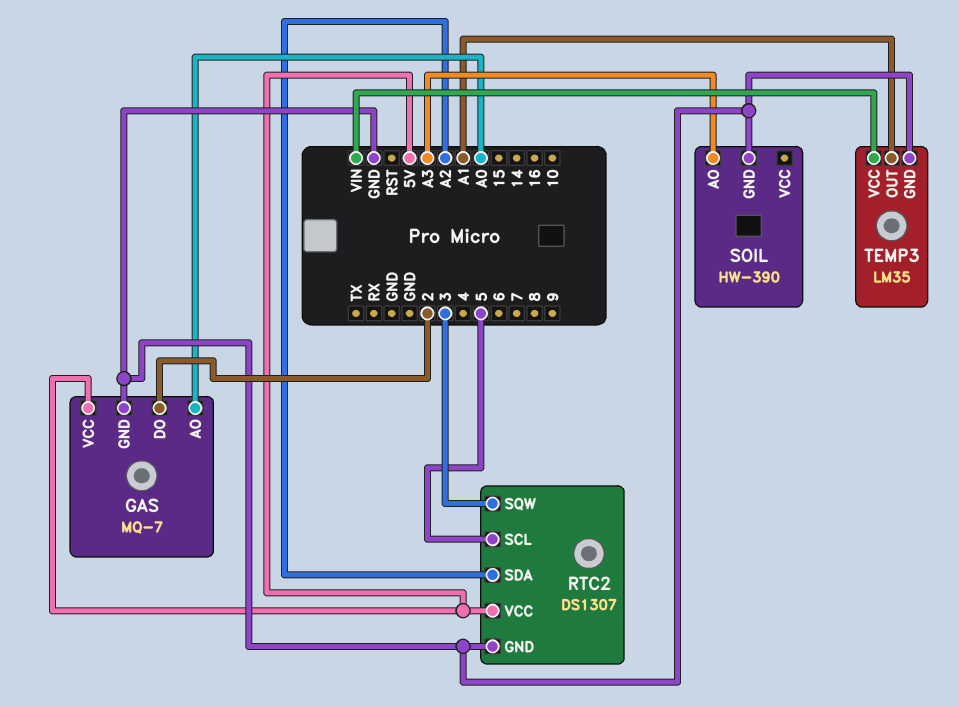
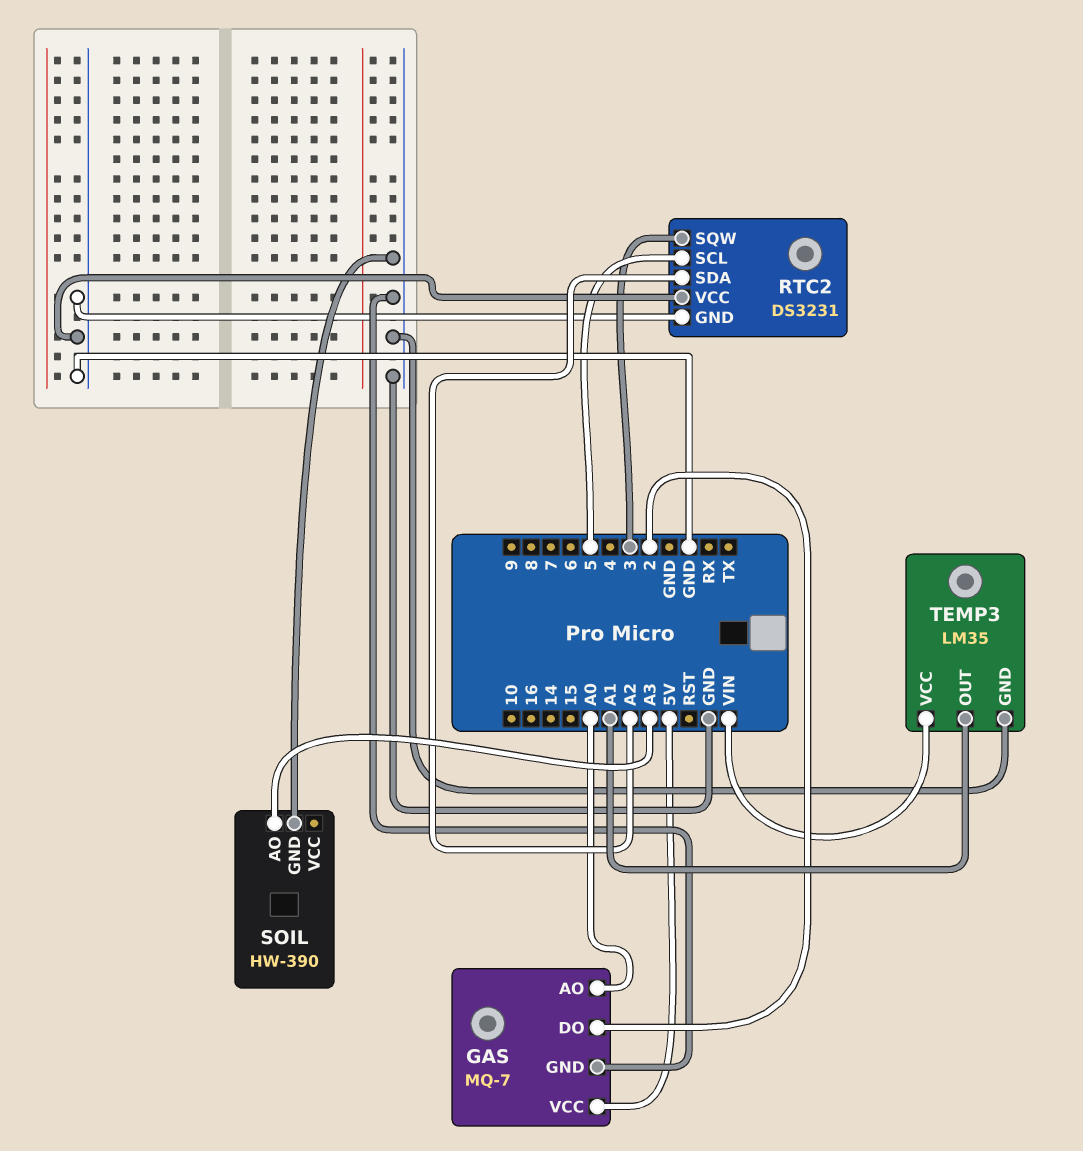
RTC2: DS1307 -> DS3231
RTC2 pin VCC: 5V -> GND

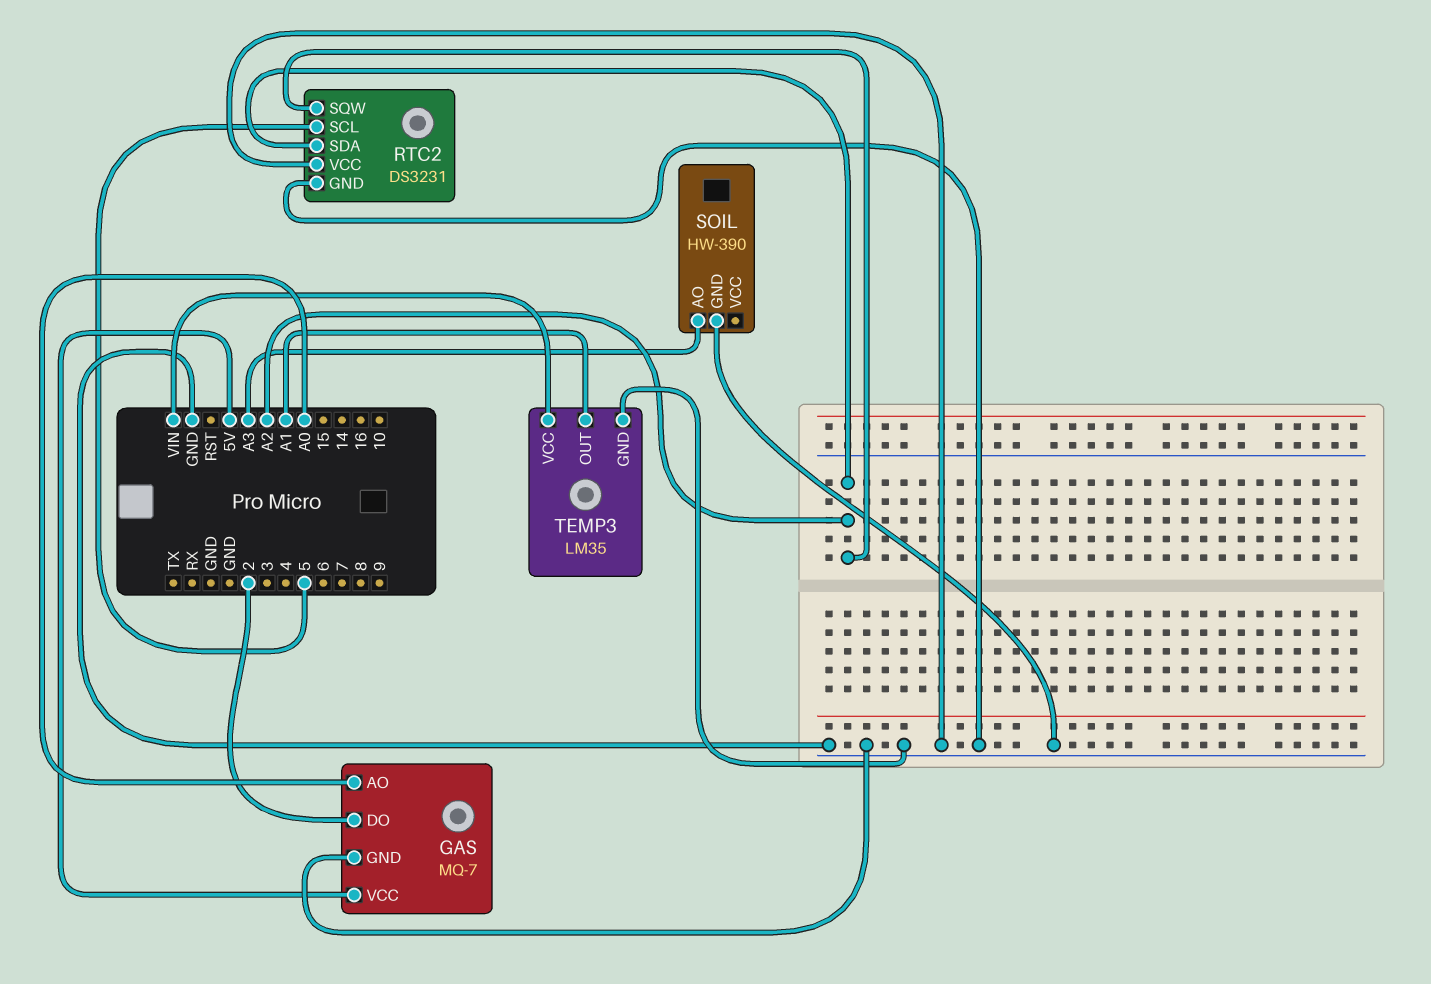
RTC2 pin SQW: 3 -> A2

